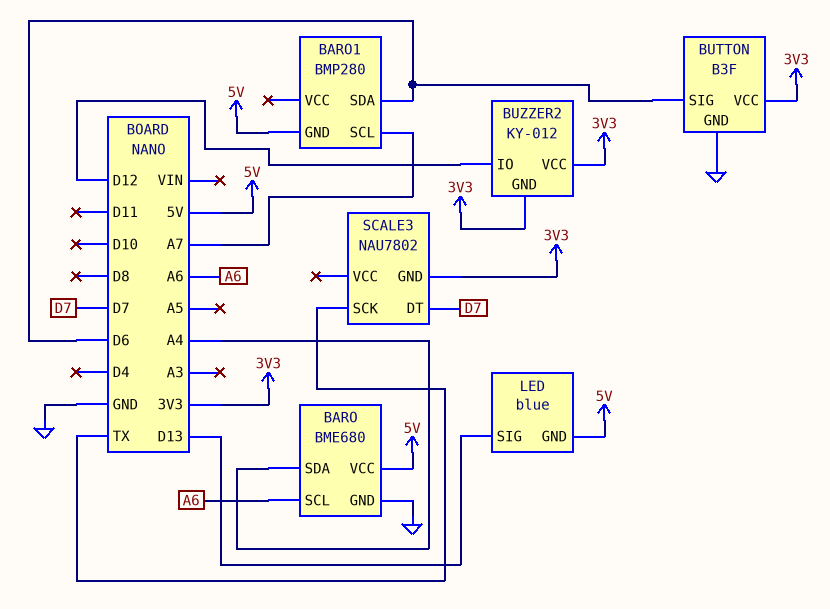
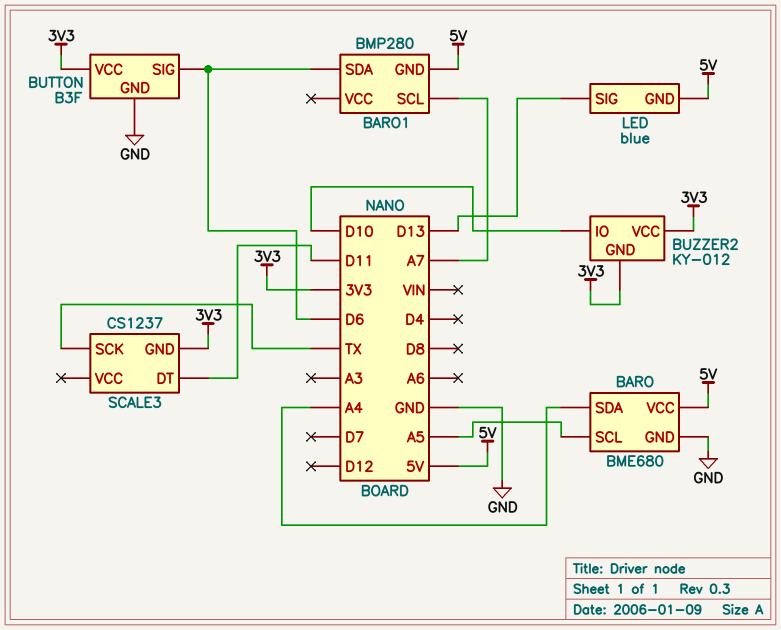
BARO pin SCL: A6 -> A5
BUZZER2 pin IO: D12 -> D10
SCALE3: NAU7802 -> CS1237
SCALE3 pin DT: D7 -> D11

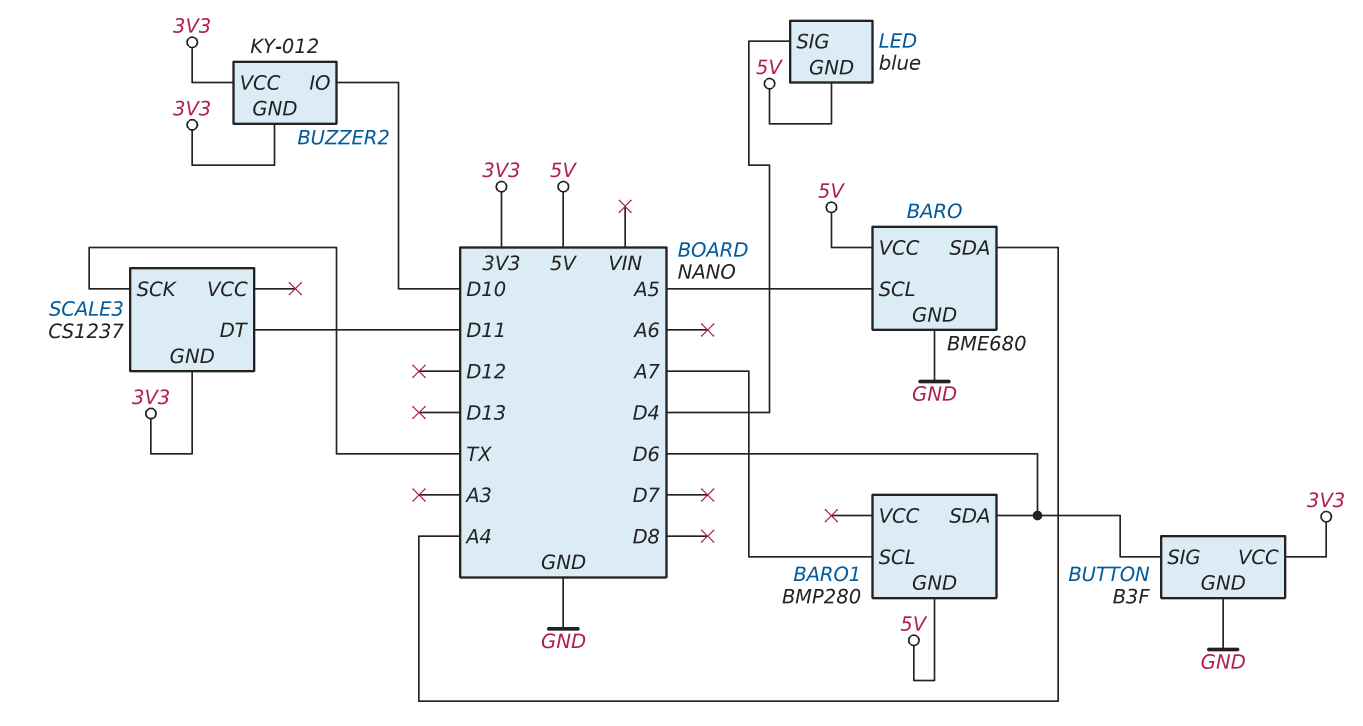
LED pin SIG: D13 -> D4

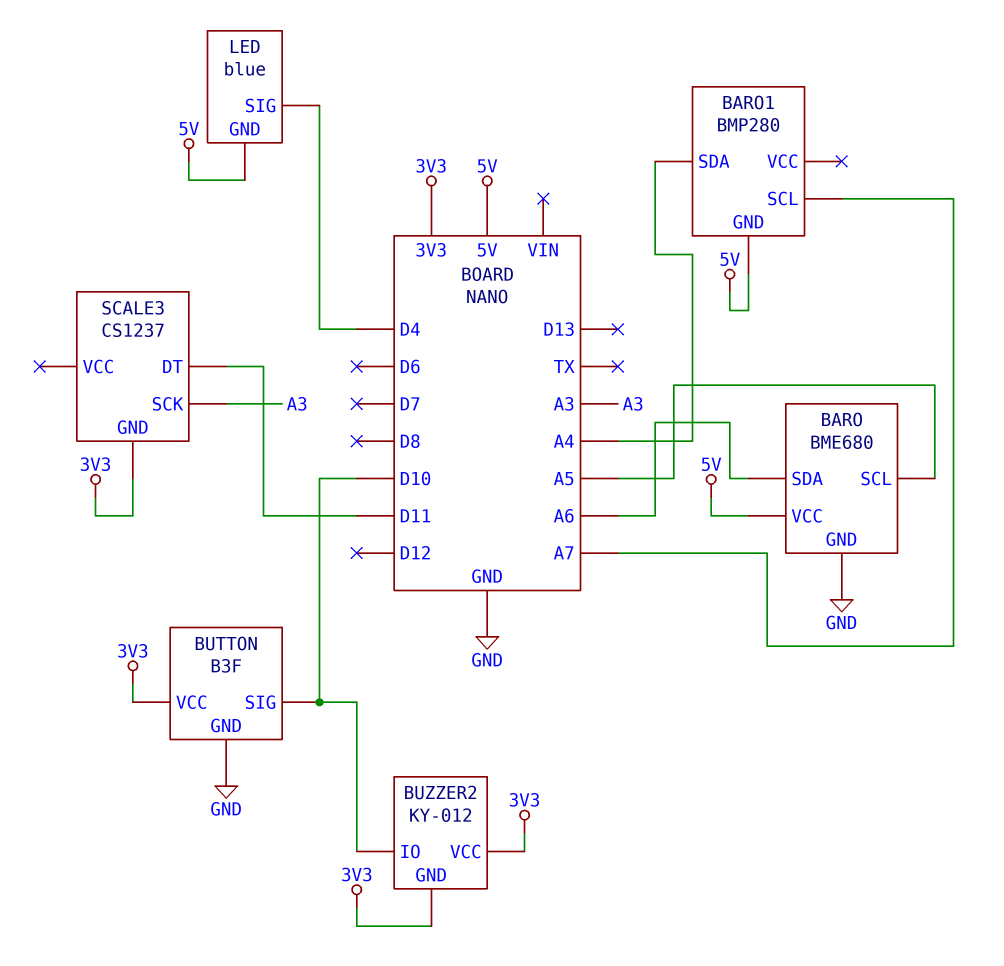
BARO pin SDA: A4 -> A6
BARO1 pin SDA: D6 -> A4
BUTTON pin SIG: D6 -> D10
SCALE3 pin SCK: TX -> A3

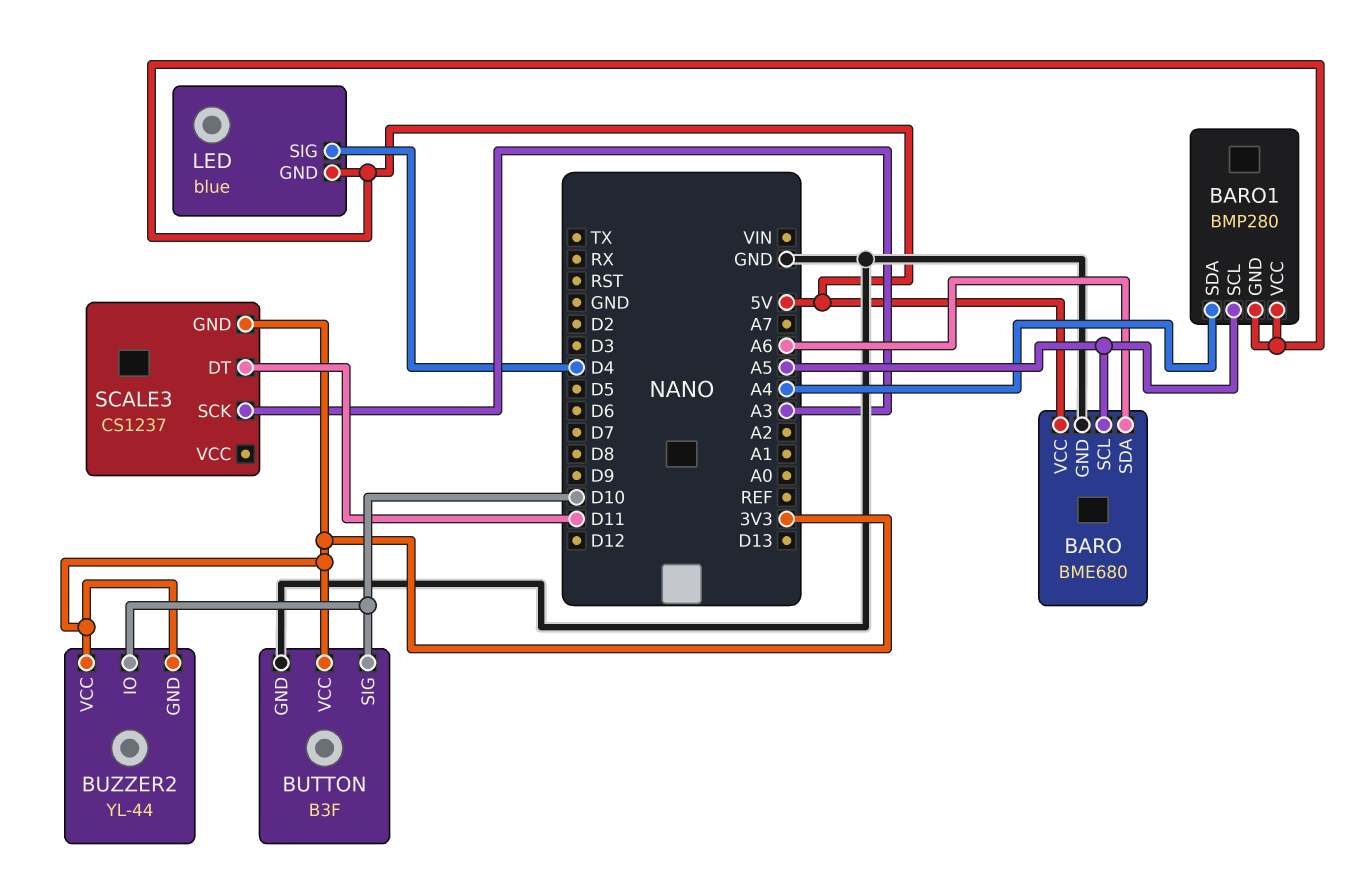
BARO1 pin SCL: A7 -> A5
BARO1 pin VCC: none -> 5V
BUZZER2: KY-012 -> YL-44

